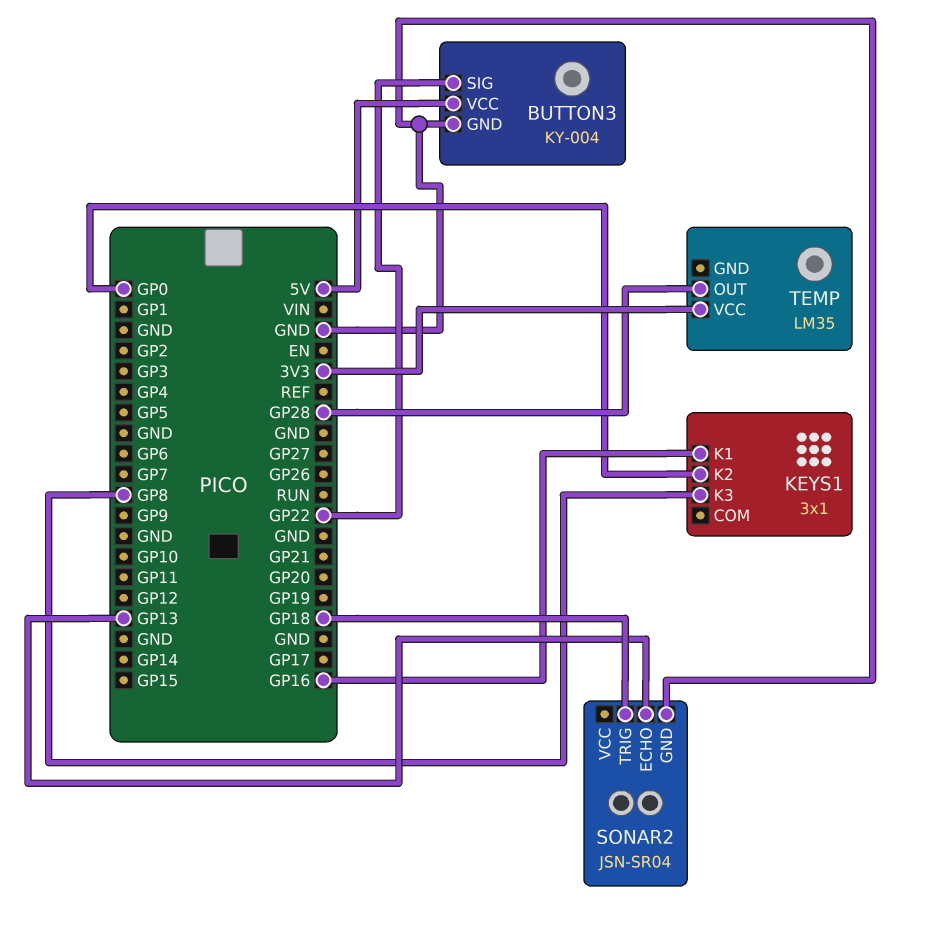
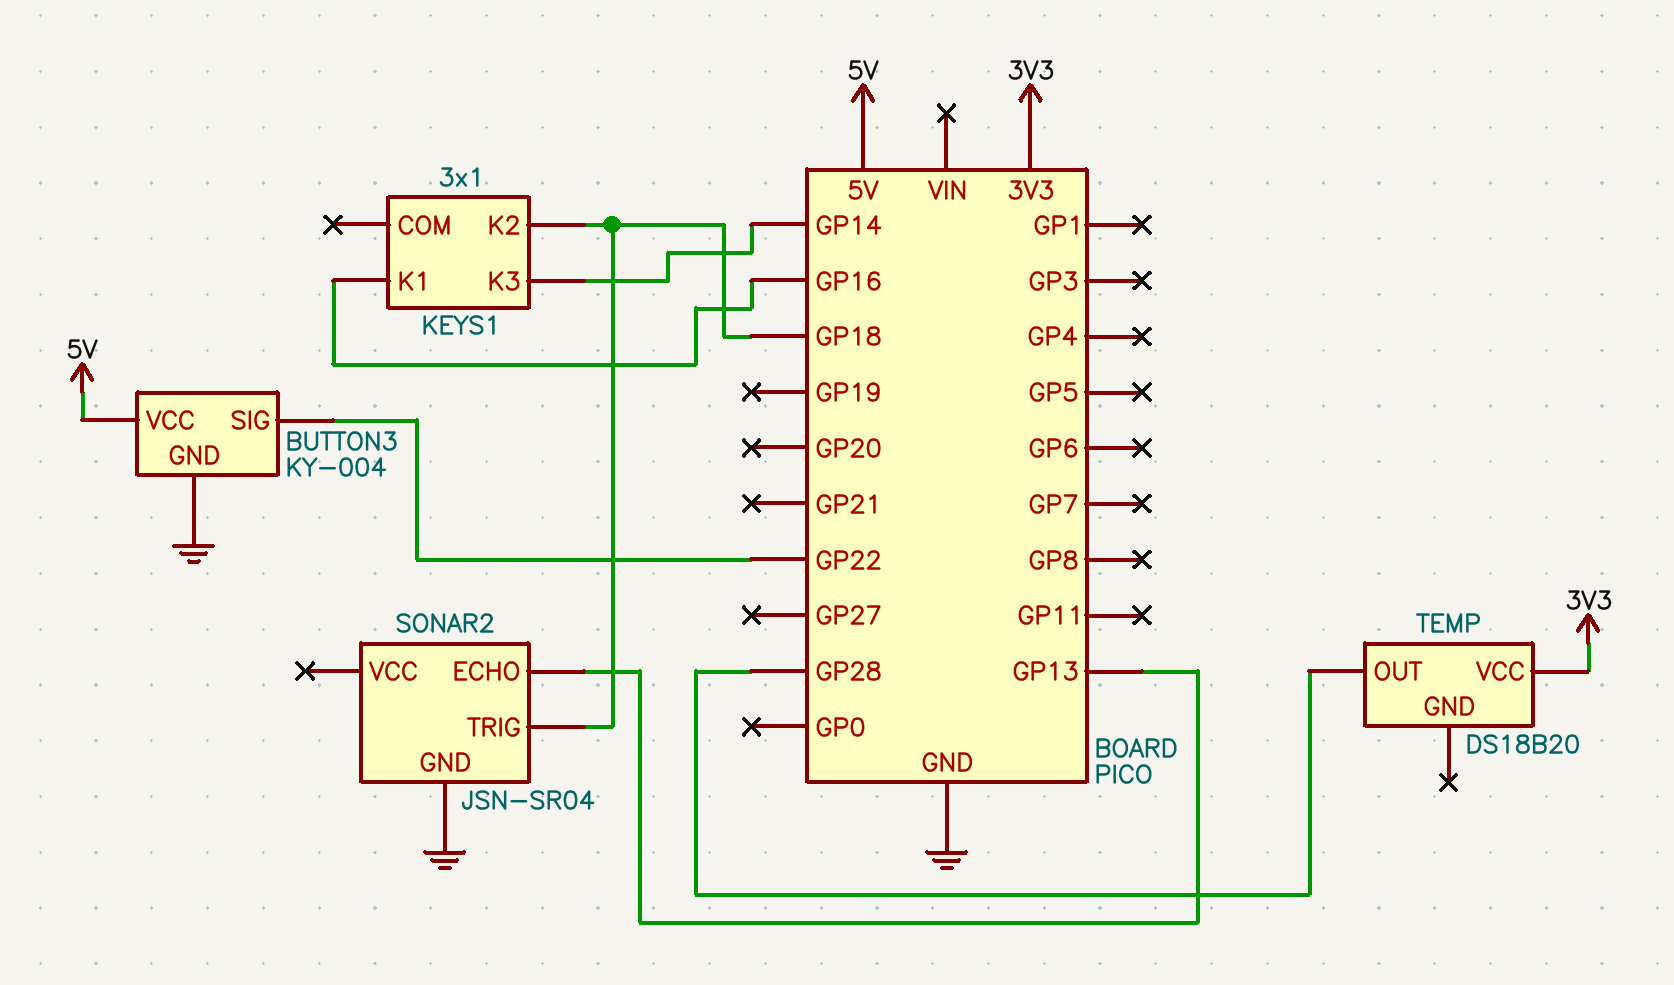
KEYS1 pin K2: GP0 -> GP18
KEYS1 pin K3: GP8 -> GP14
TEMP: LM35 -> DS18B20

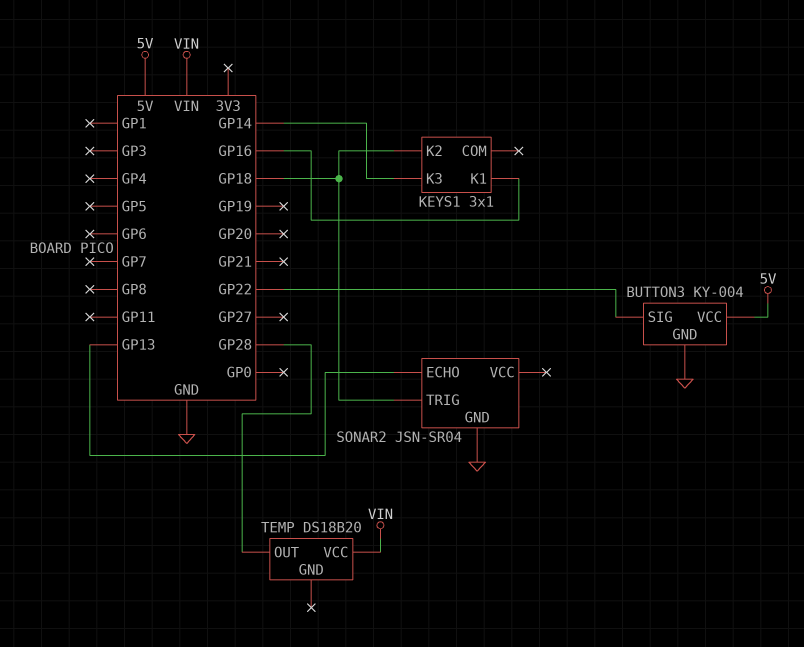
TEMP pin VCC: 3V3 -> VIN

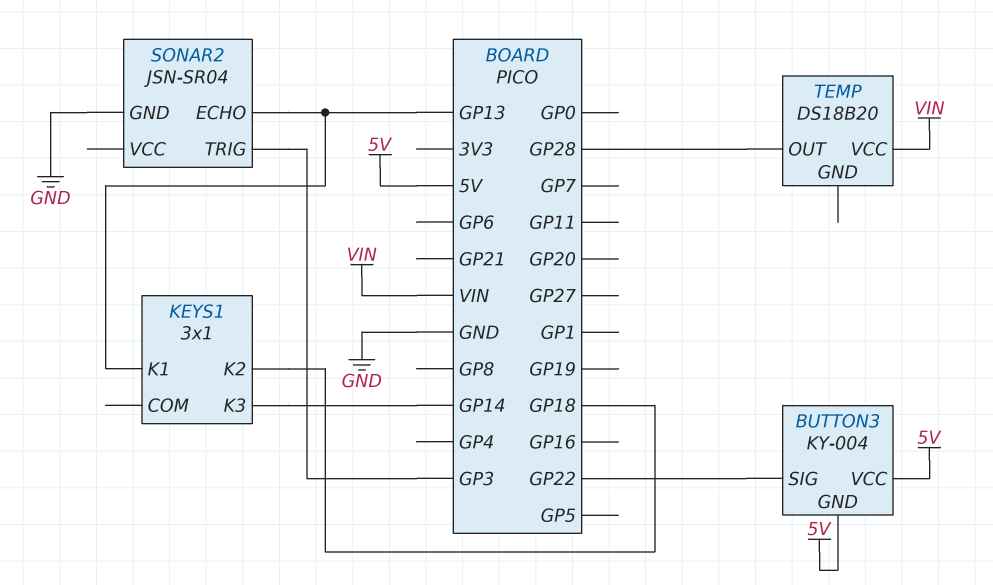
BUTTON3 pin GND: GND -> 5V
KEYS1 pin K1: GP16 -> GP13
SONAR2 pin TRIG: GP18 -> GP3

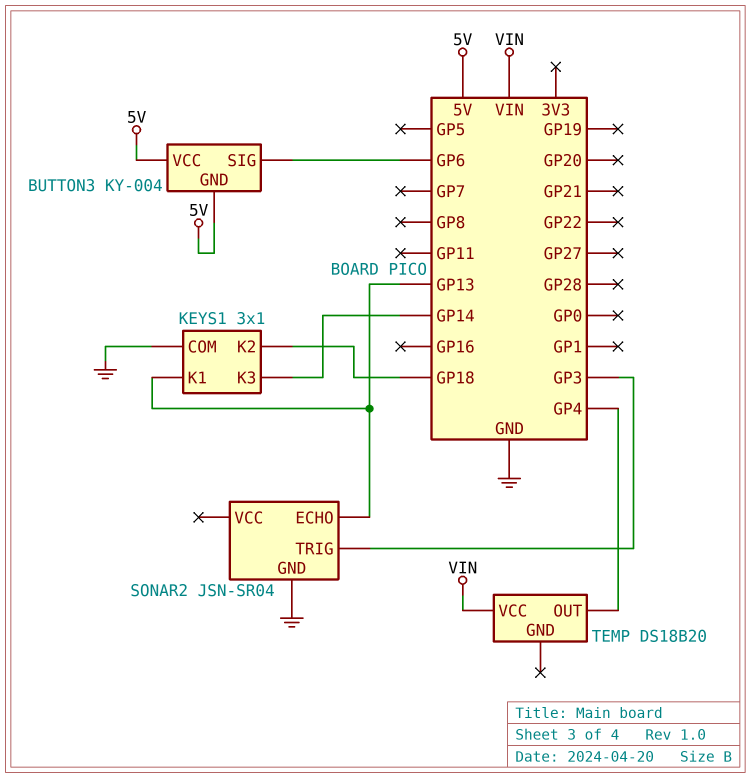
BUTTON3 pin SIG: GP22 -> GP6
KEYS1 pin COM: none -> GND
TEMP pin OUT: GP28 -> GP4

